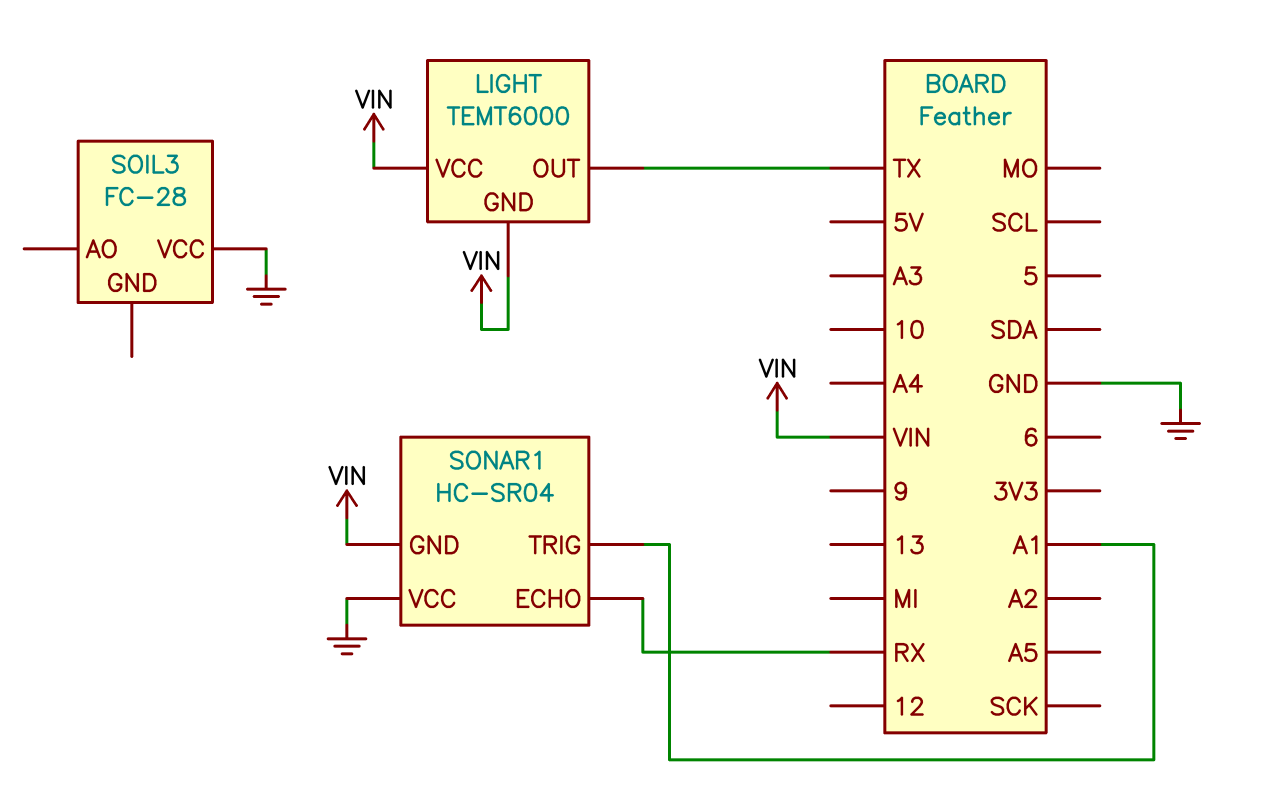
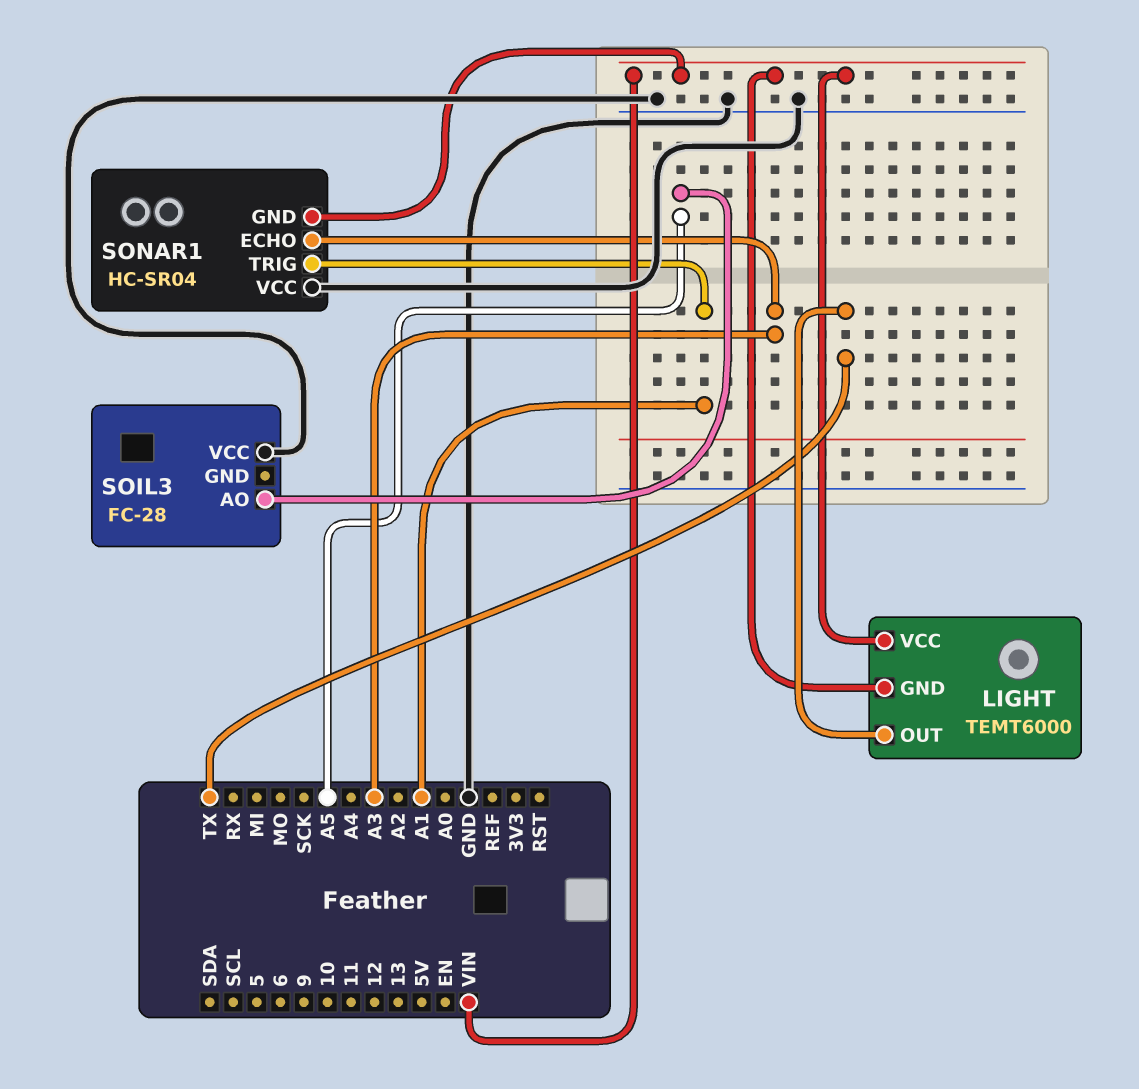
SOIL3 pin AO: none -> A5
SONAR1 pin ECHO: RX -> A3

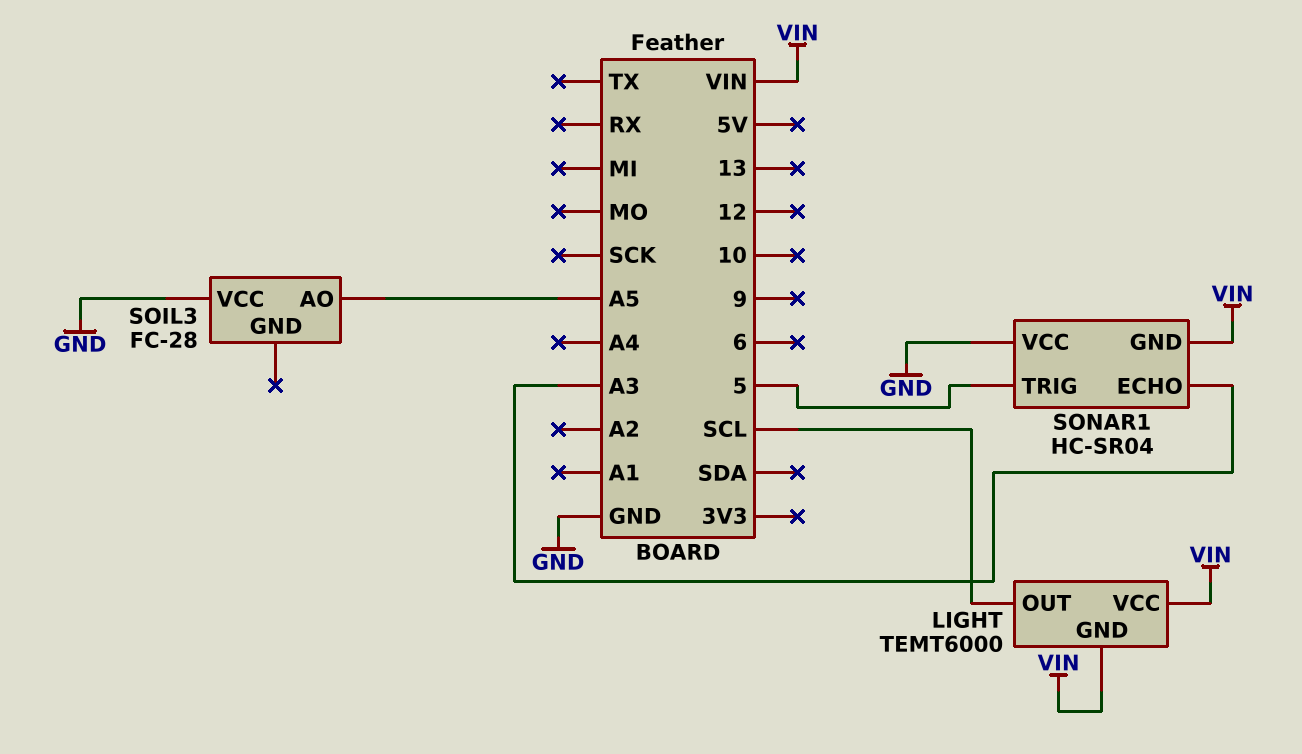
LIGHT pin OUT: TX -> SCL
SONAR1 pin TRIG: A1 -> 5

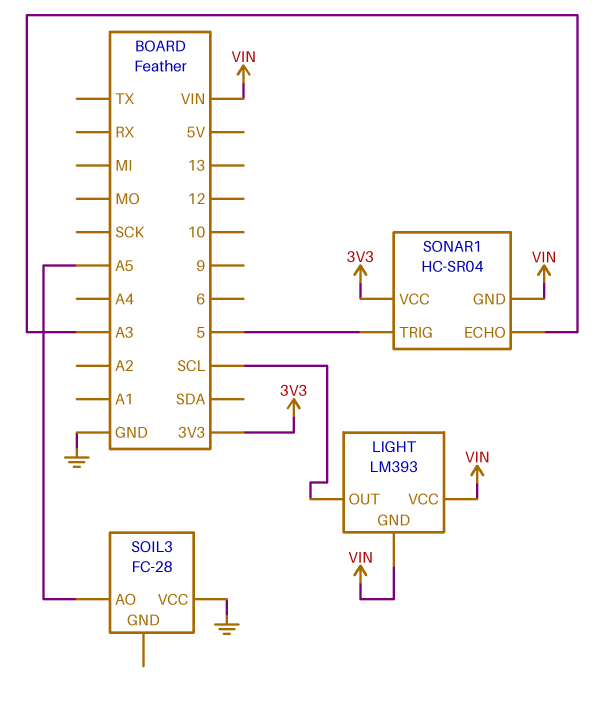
LIGHT: TEMT6000 -> LM393
SONAR1 pin VCC: GND -> 3V3

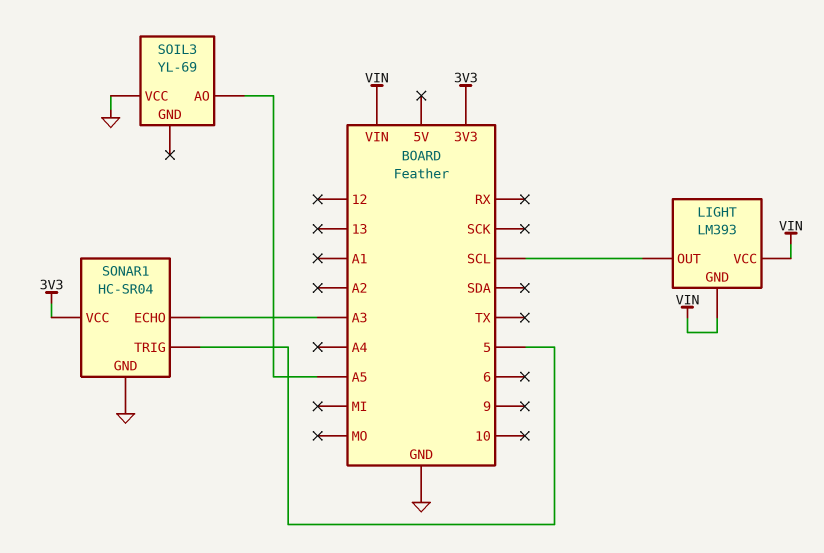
SOIL3: FC-28 -> YL-69
SONAR1 pin GND: VIN -> GND

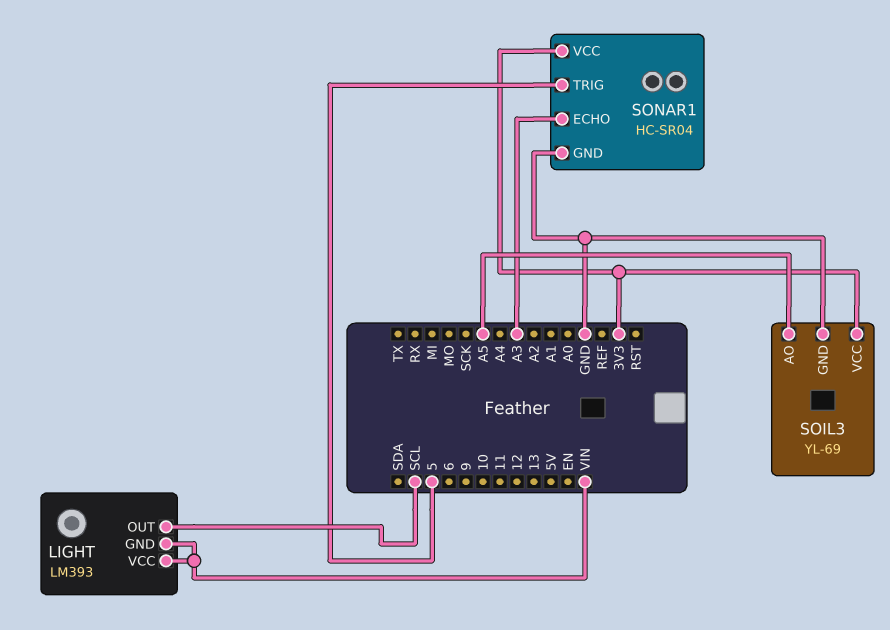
SOIL3 pin GND: none -> GND
SOIL3 pin VCC: GND -> 3V3

